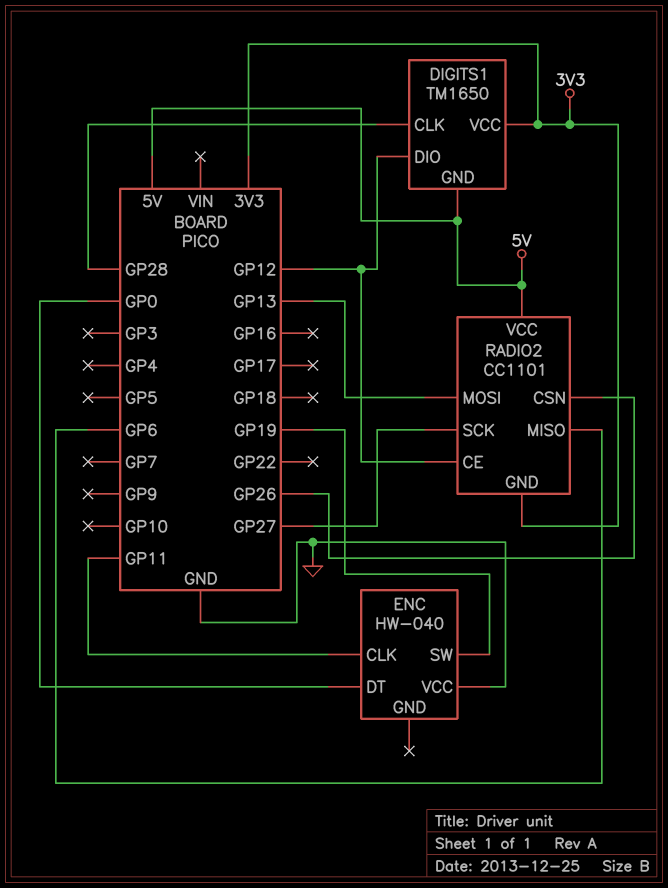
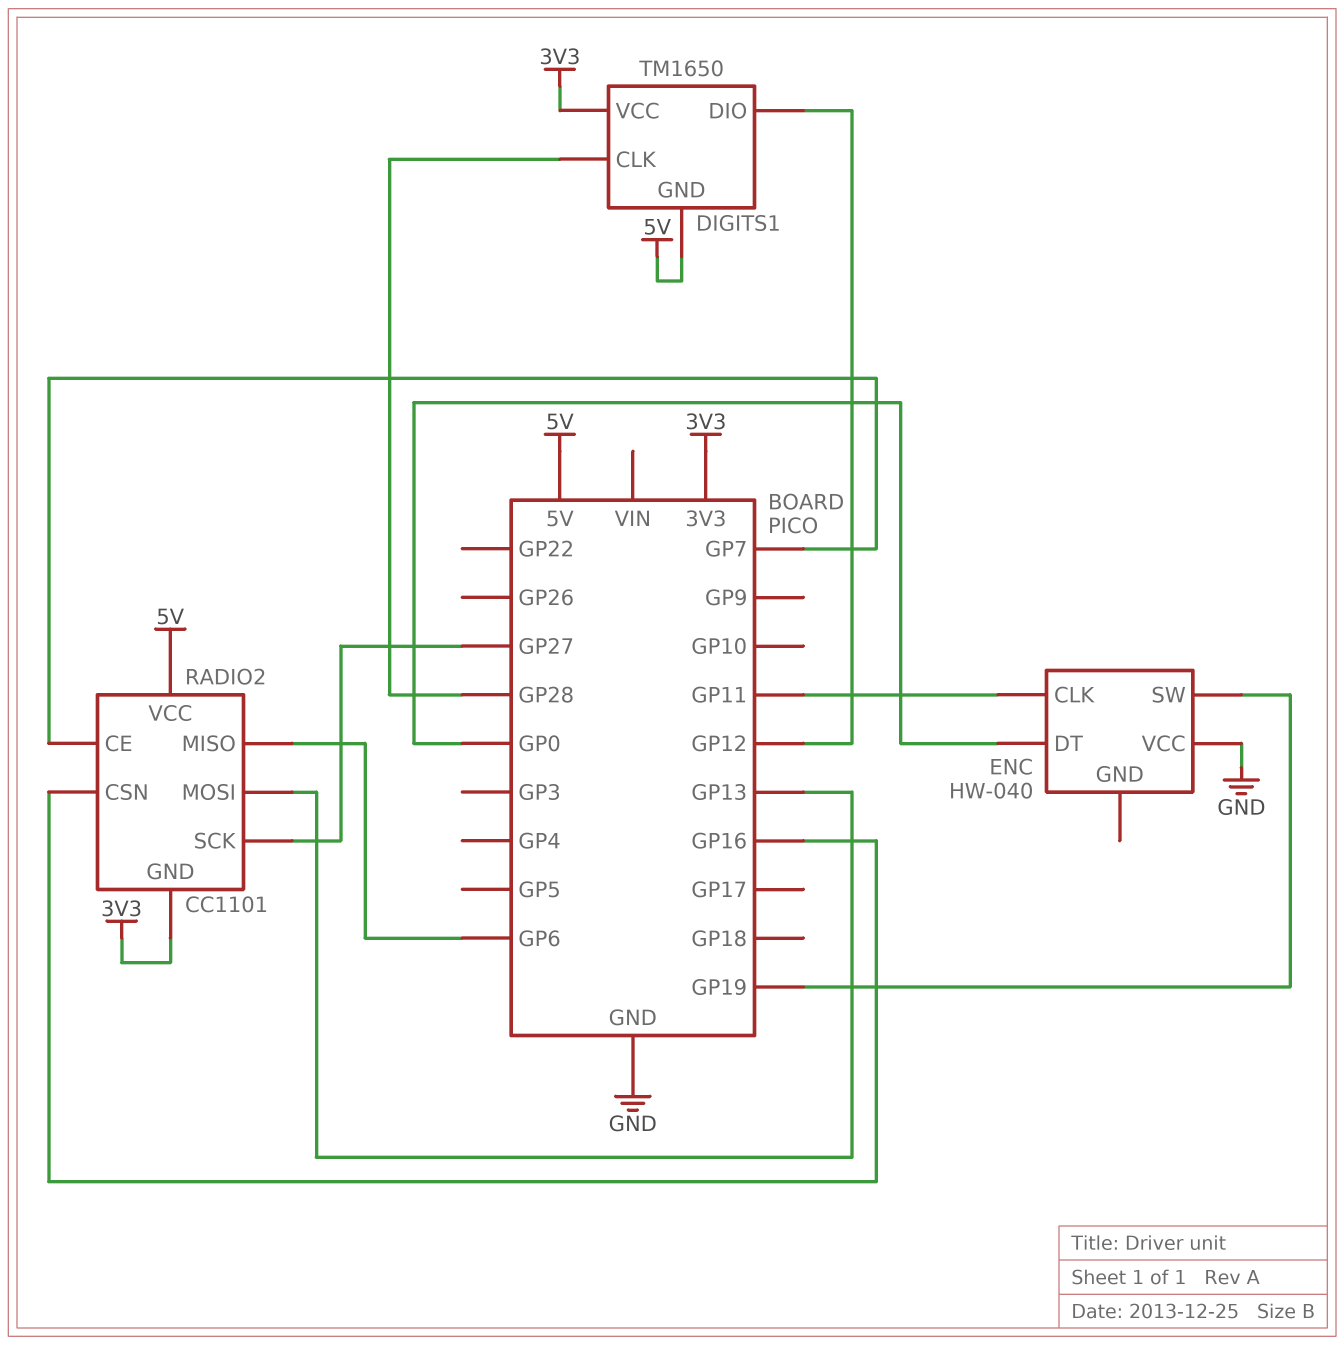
RADIO2 pin CE: GP12 -> GP7
RADIO2 pin CSN: GP26 -> GP16

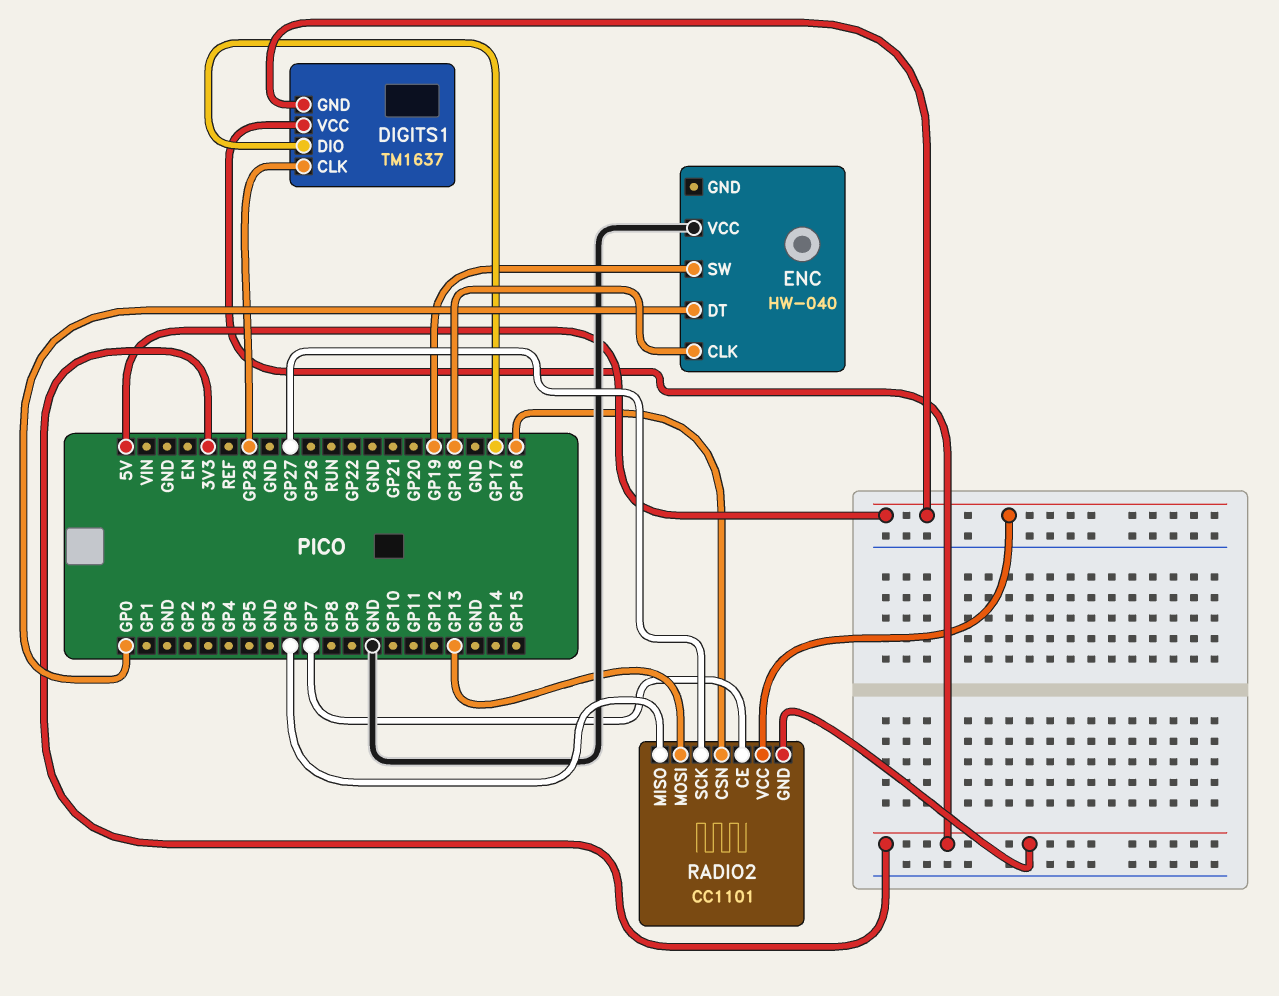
DIGITS1: TM1650 -> TM1637
DIGITS1 pin DIO: GP12 -> GP17
ENC pin CLK: GP11 -> GP18

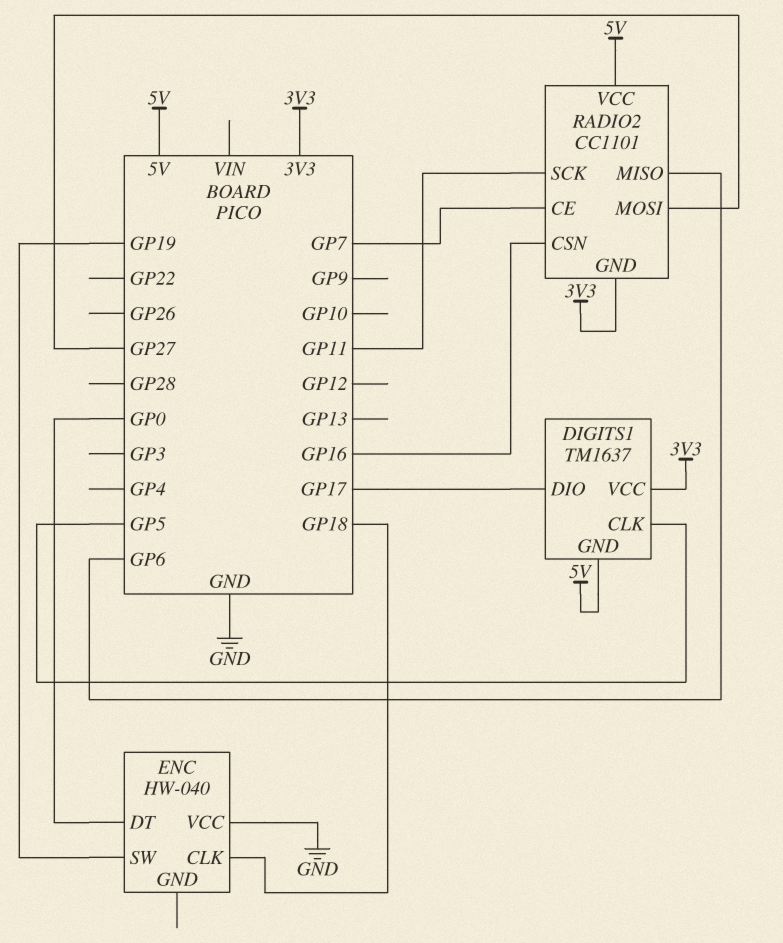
DIGITS1 pin CLK: GP28 -> GP5
RADIO2 pin MOSI: GP13 -> GP27
RADIO2 pin SCK: GP27 -> GP11

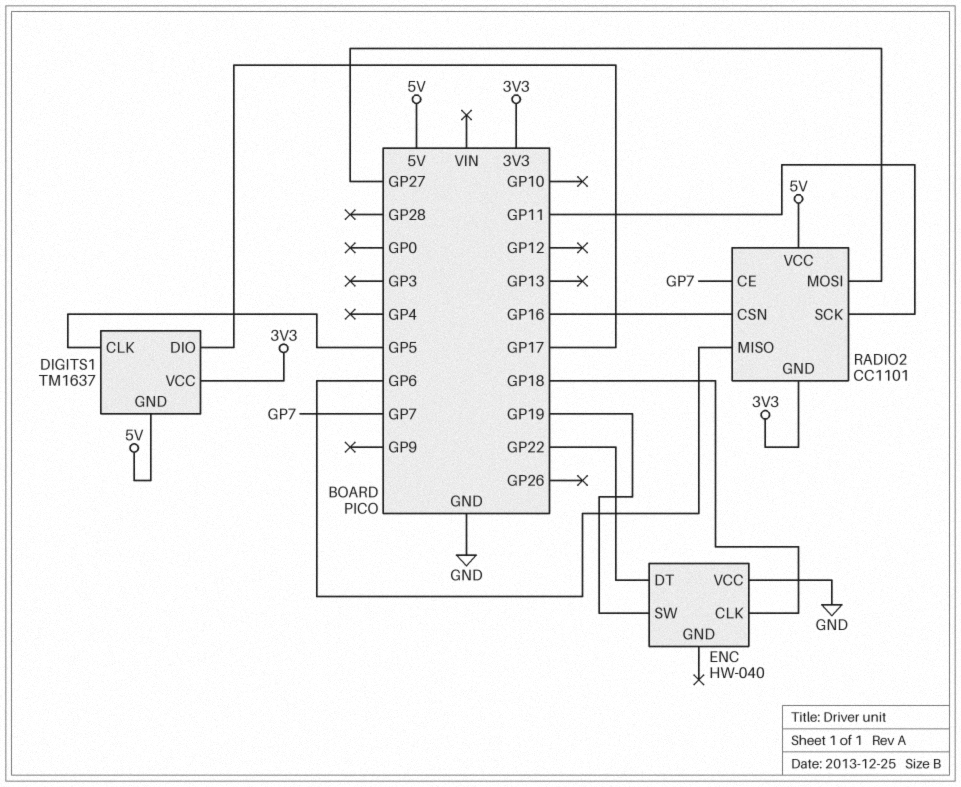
ENC pin DT: GP0 -> GP22

